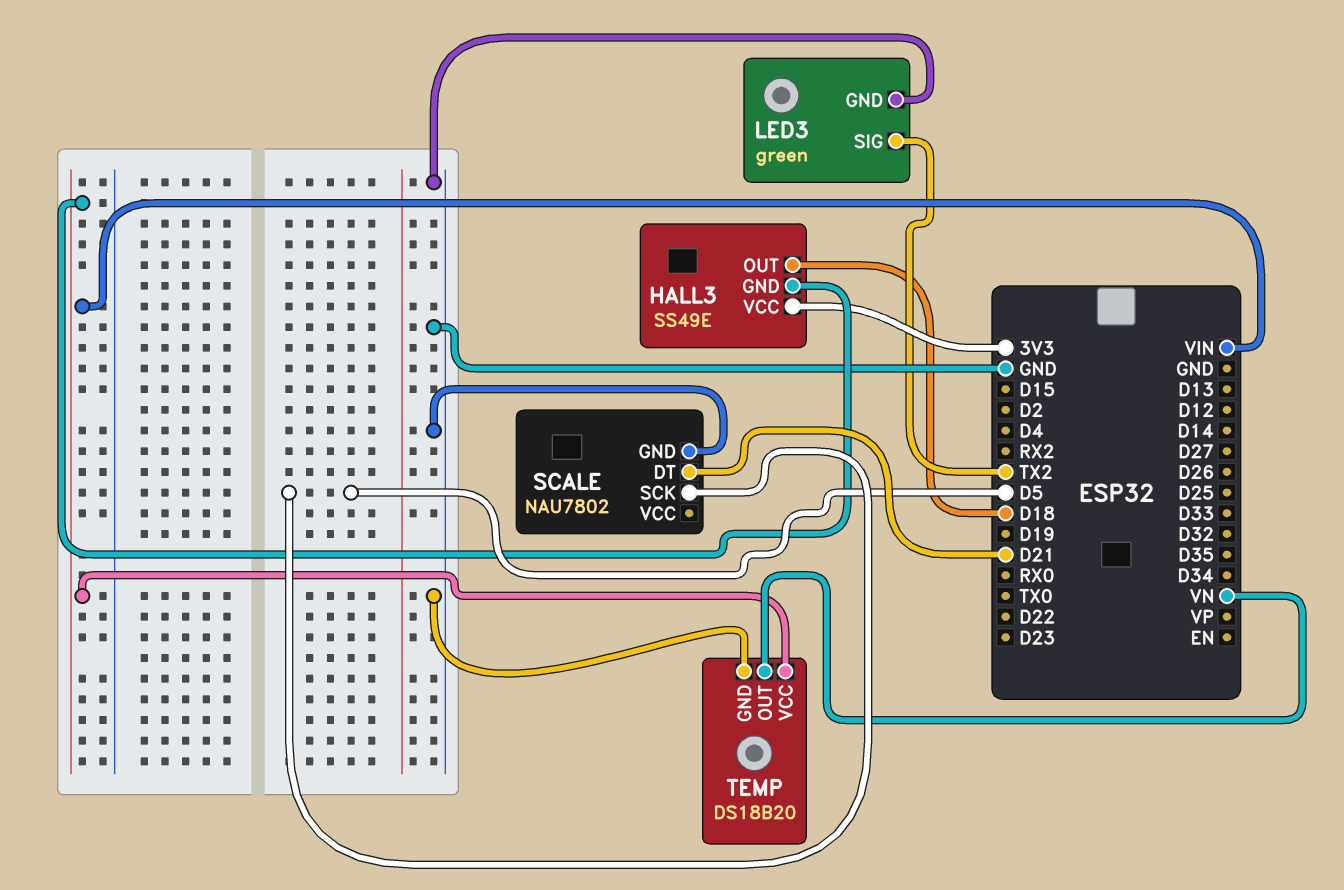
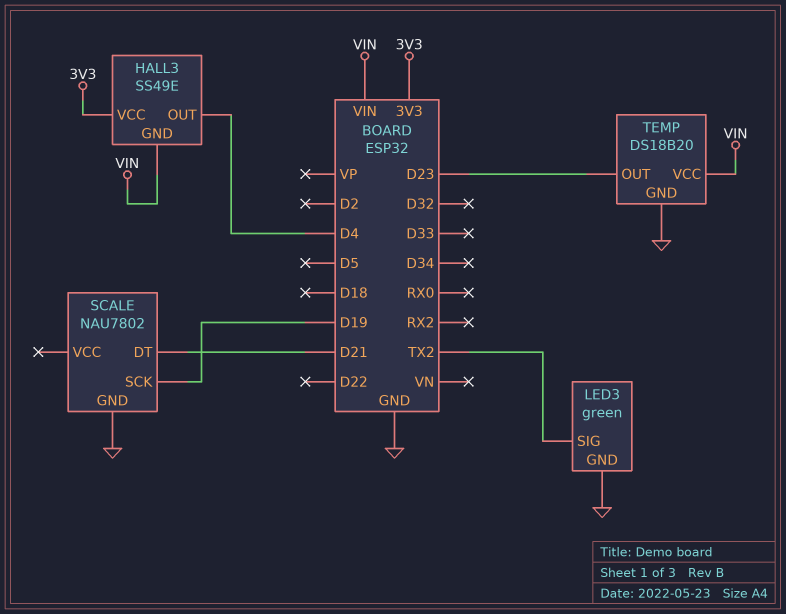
HALL3 pin OUT: D18 -> D4
SCALE pin SCK: D5 -> D19
TEMP pin OUT: VN -> D23

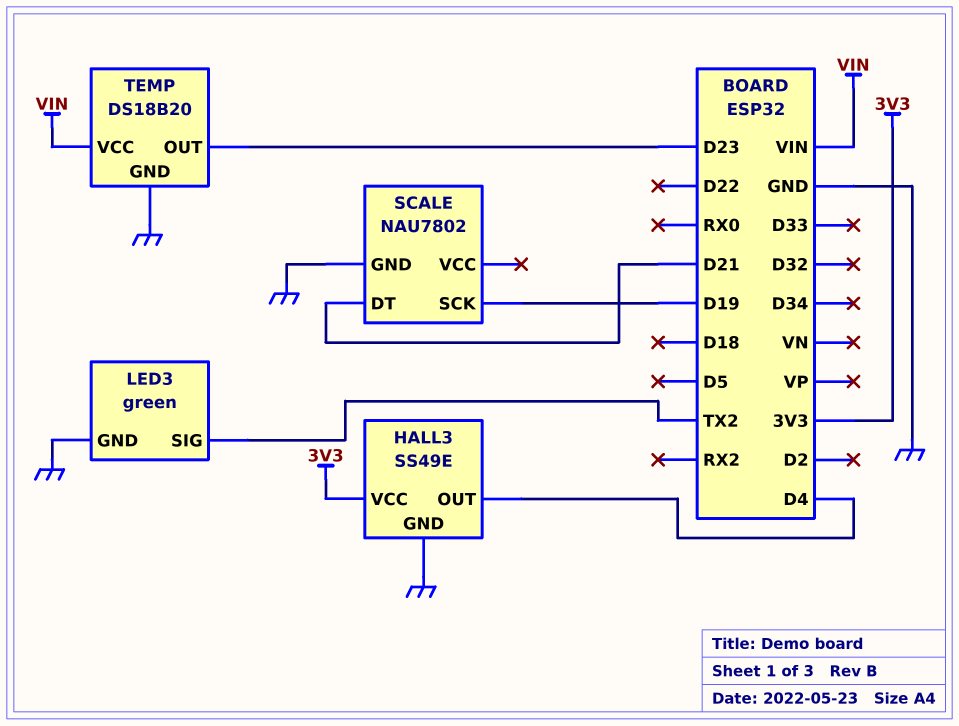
HALL3 pin GND: VIN -> GND

